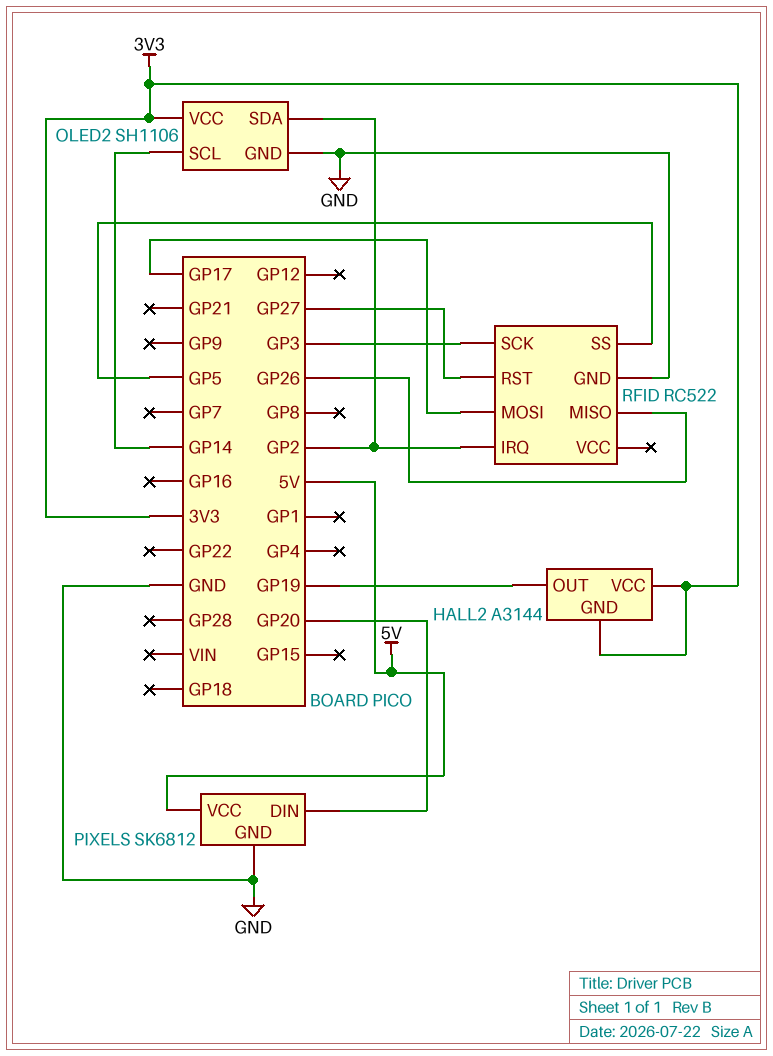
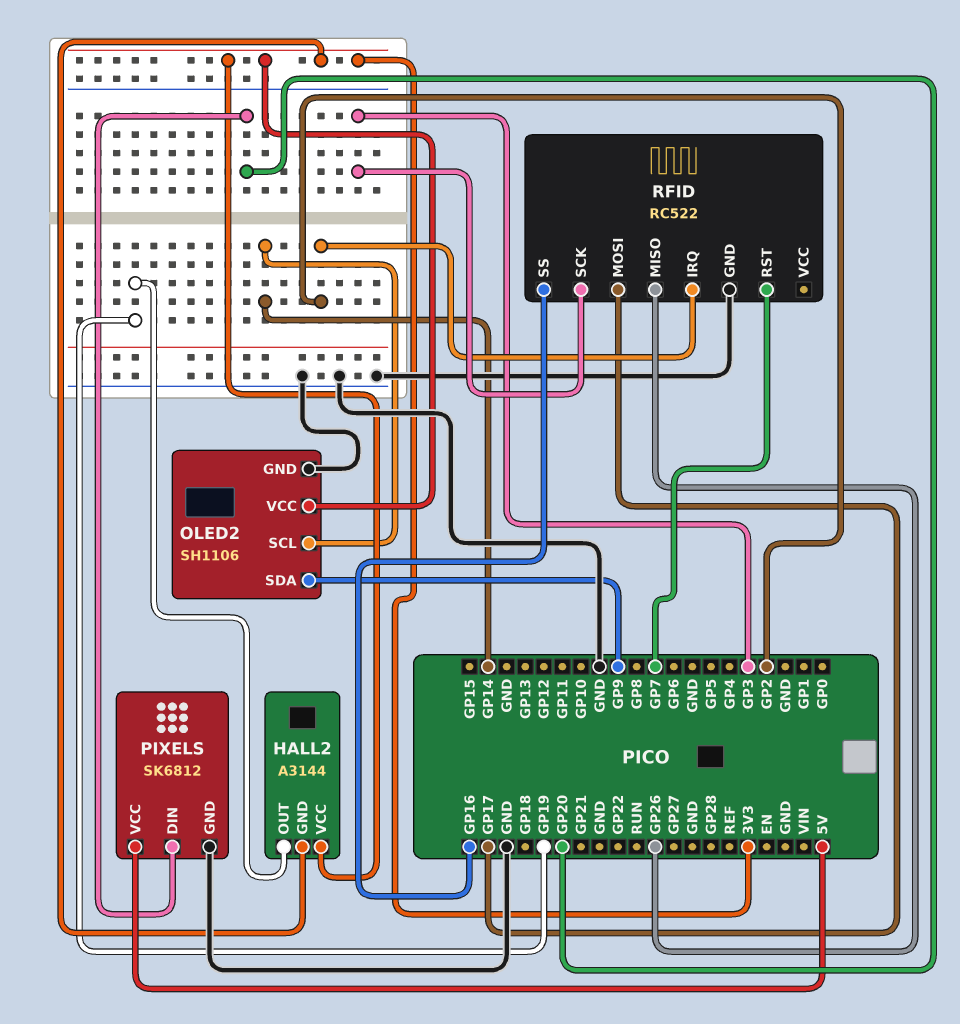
OLED2 pin SDA: GP2 -> GP9
RFID pin RST: GP27 -> GP7
RFID pin SS: GP5 -> GP16

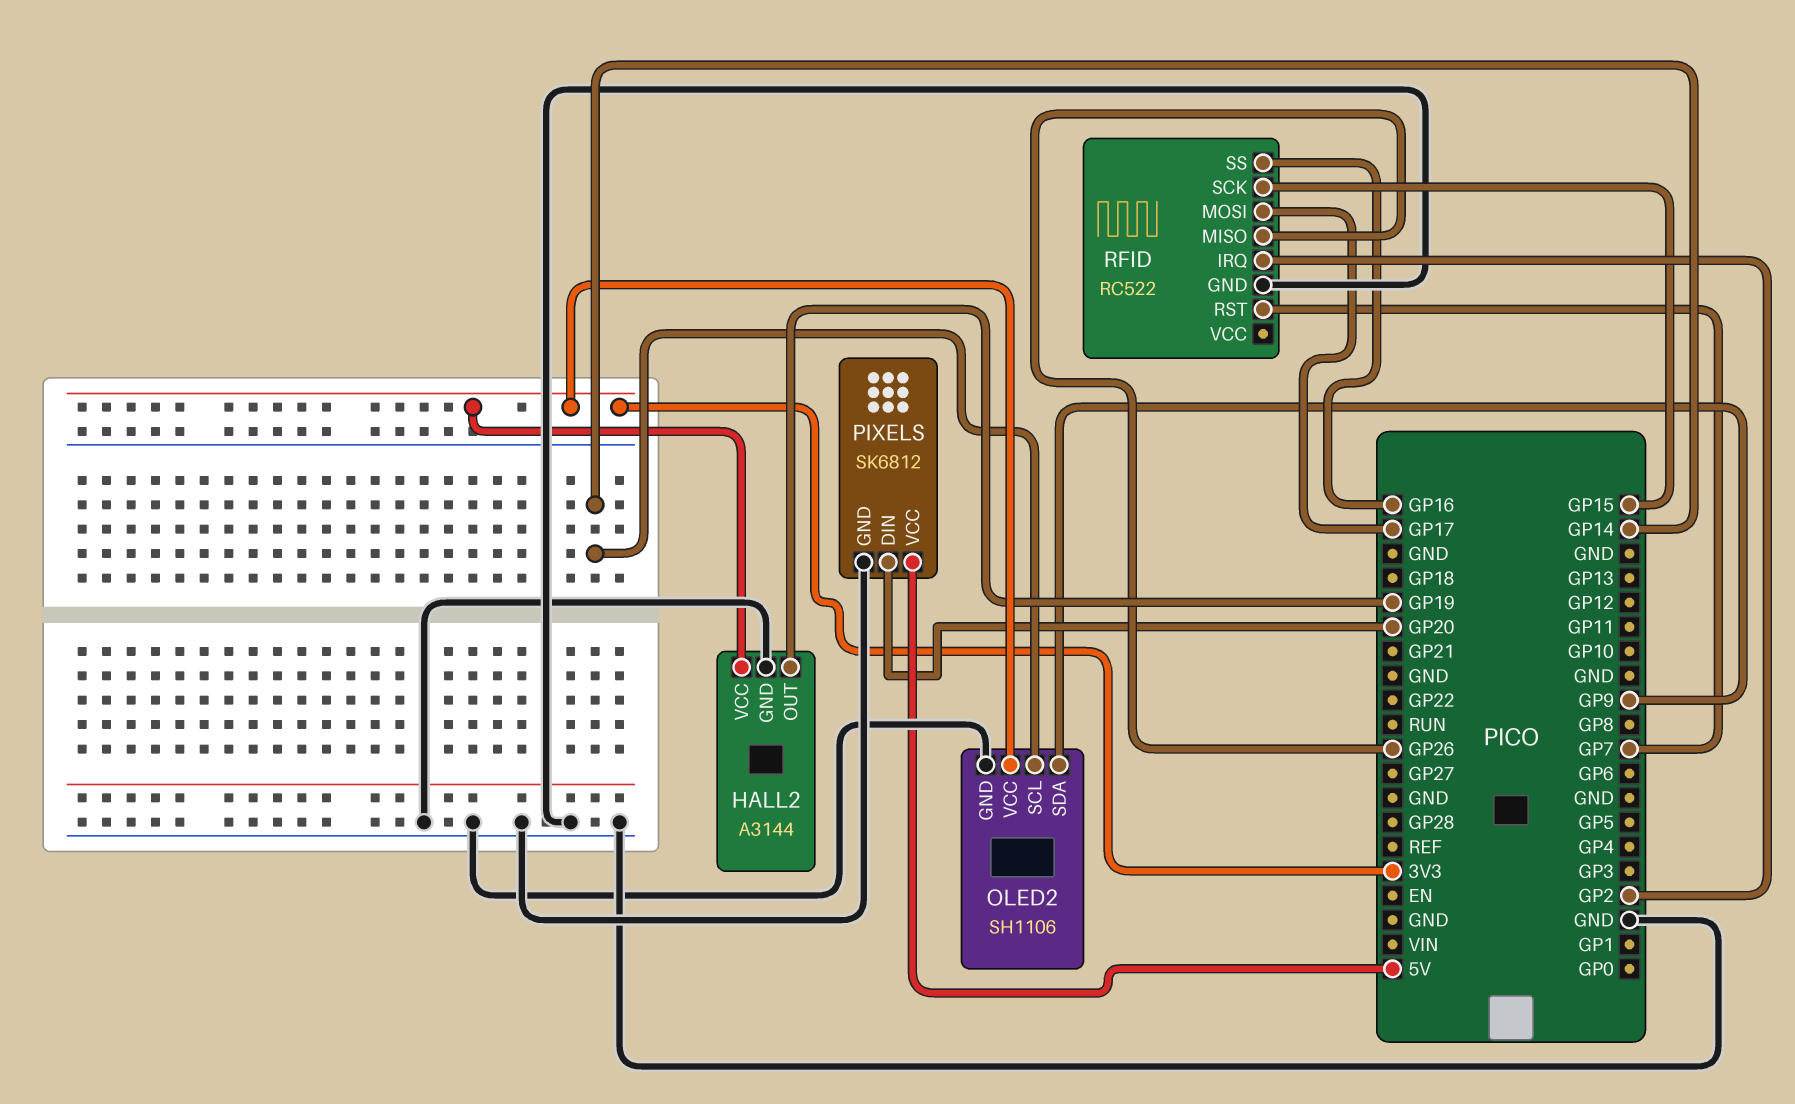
HALL2 pin GND: 3V3 -> GND
RFID pin SCK: GP3 -> GP15

